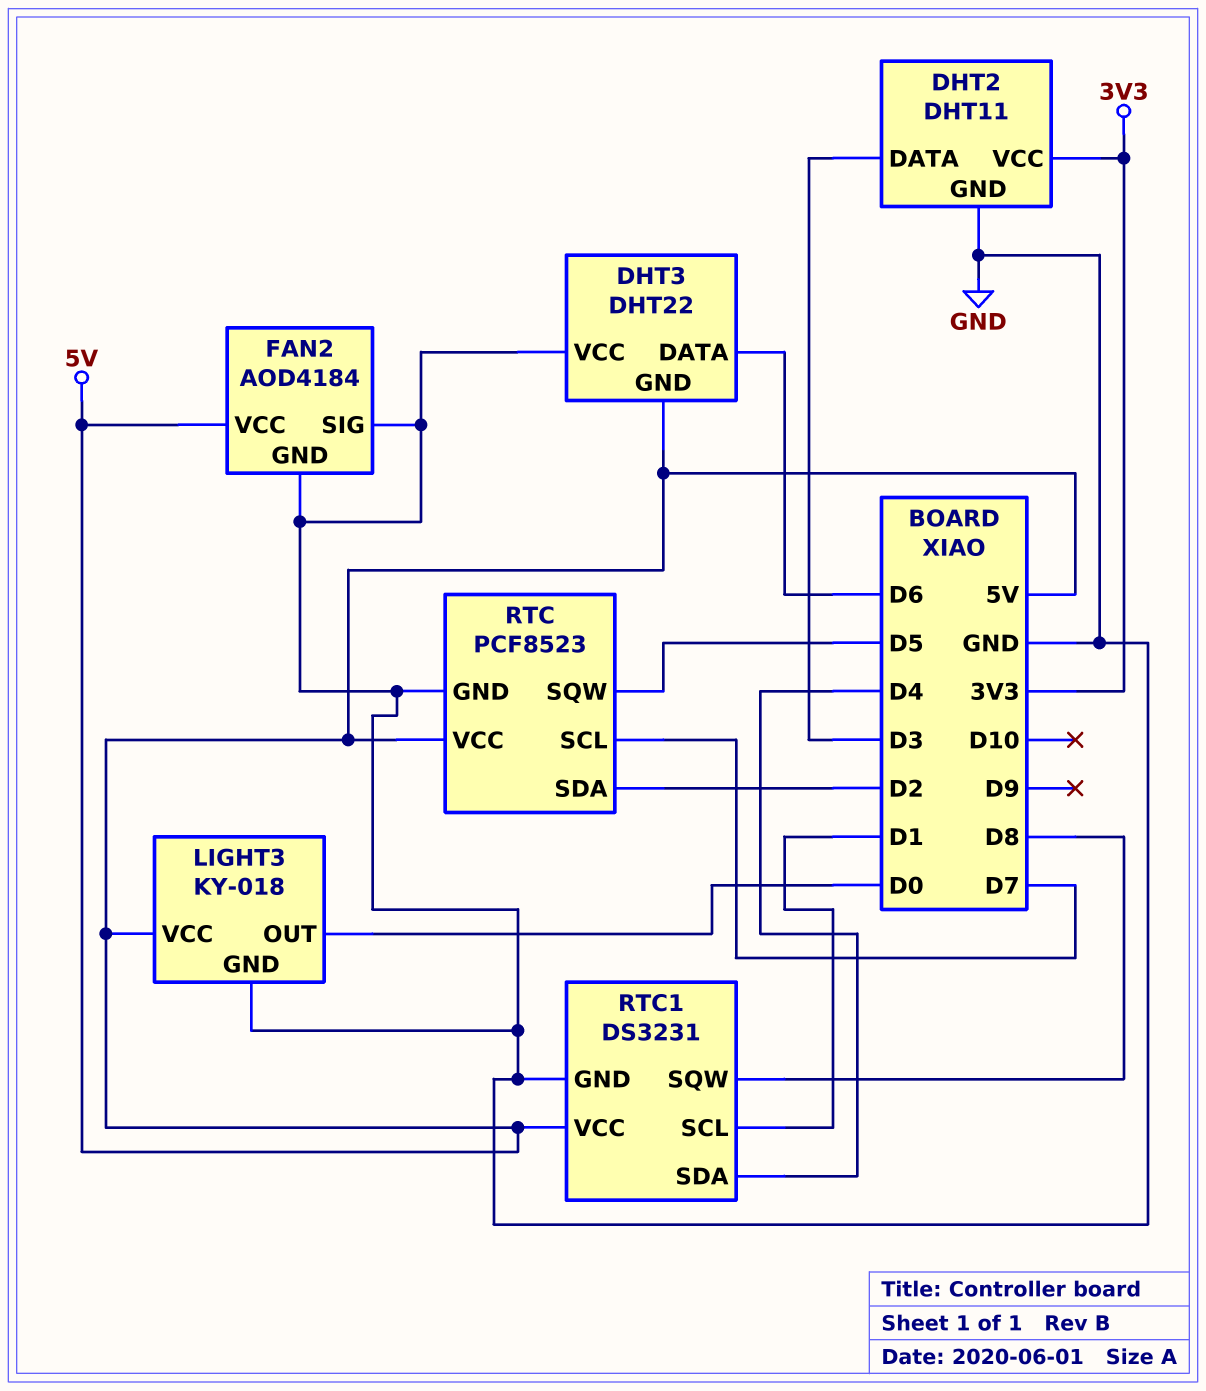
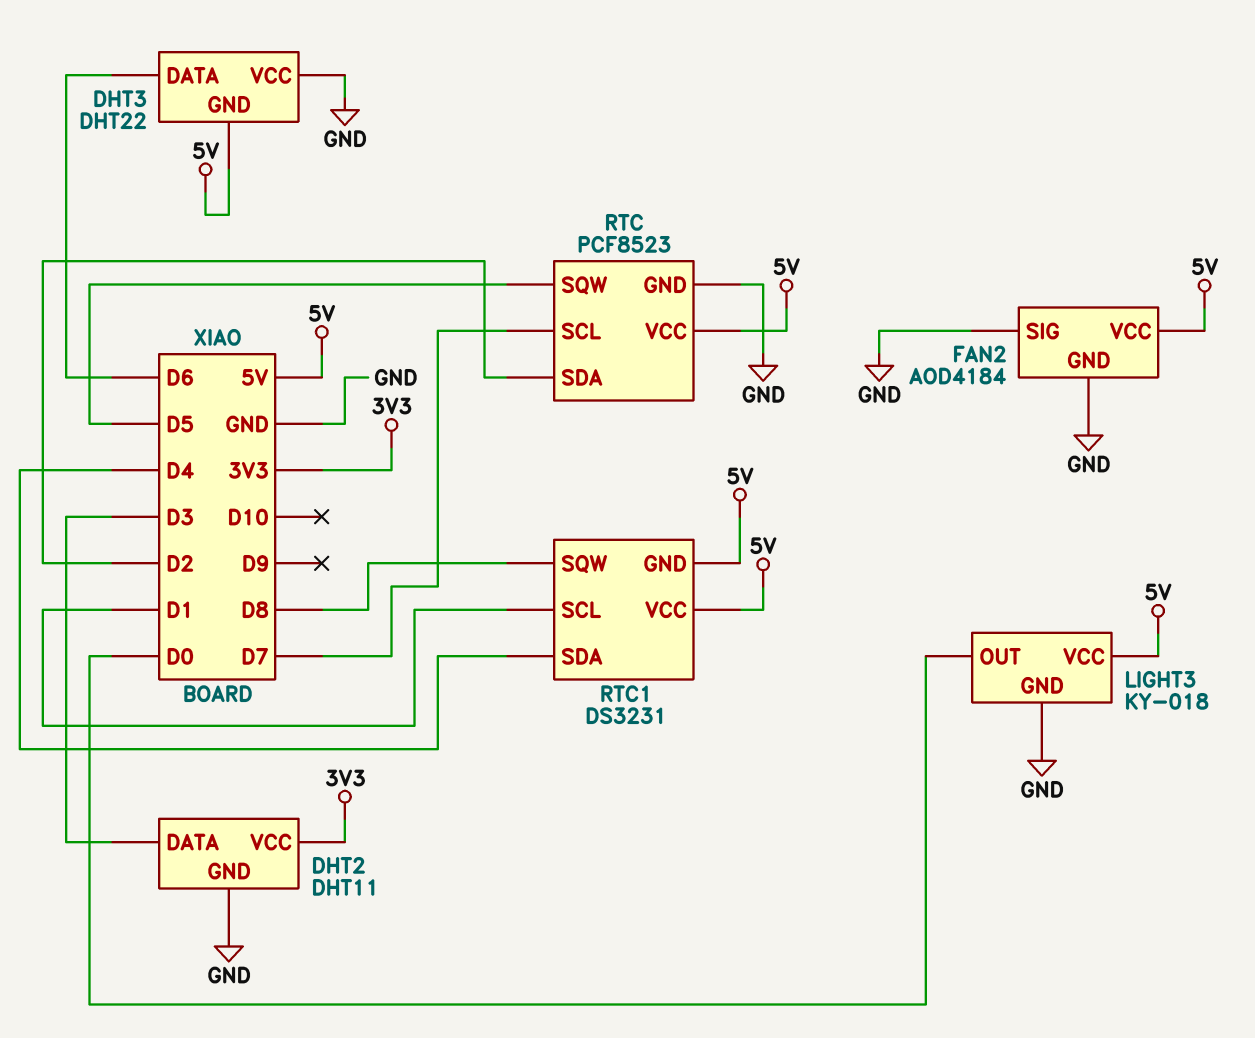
RTC1 pin GND: GND -> 5V

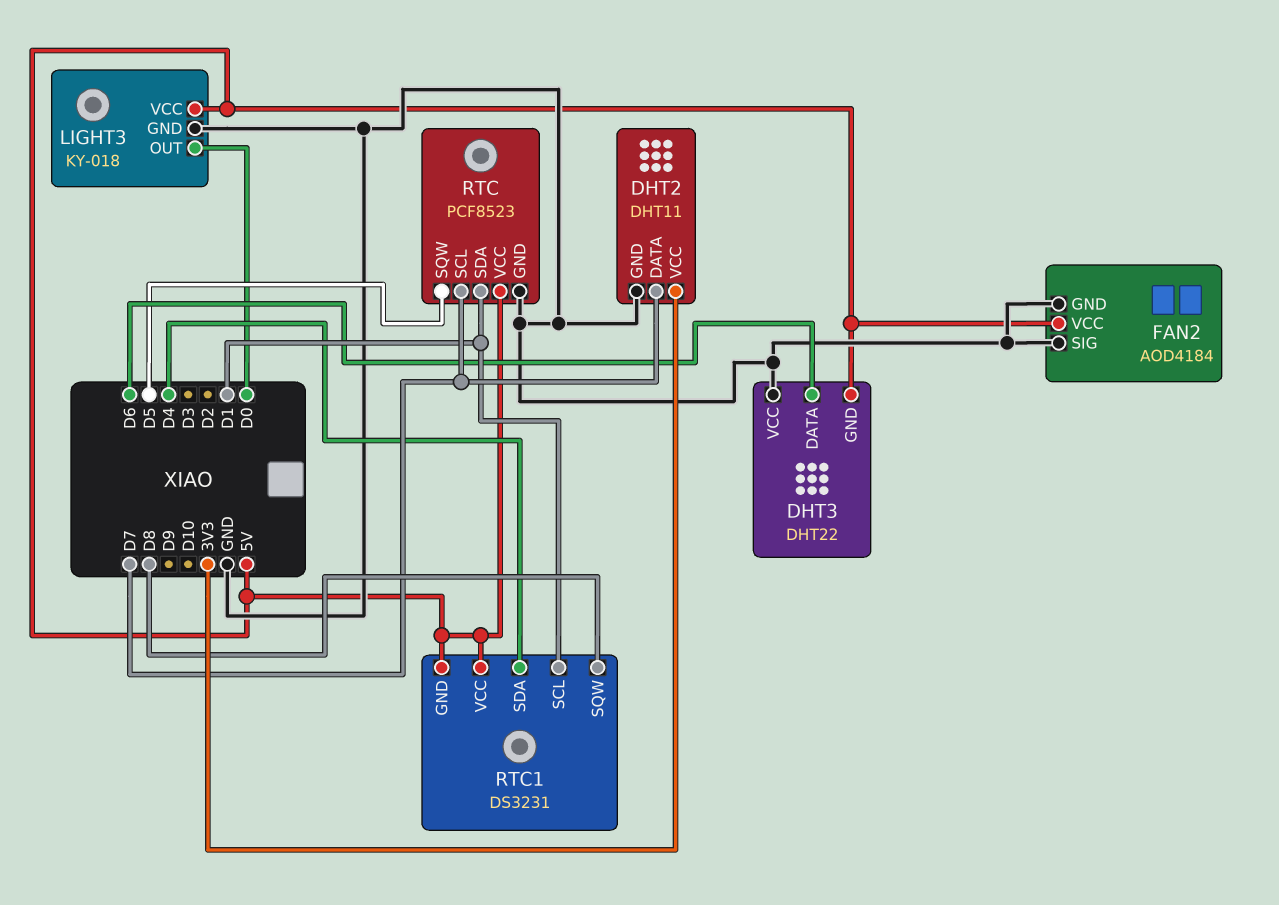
DHT2 pin DATA: D3 -> D7
RTC pin SDA: D2 -> D1

